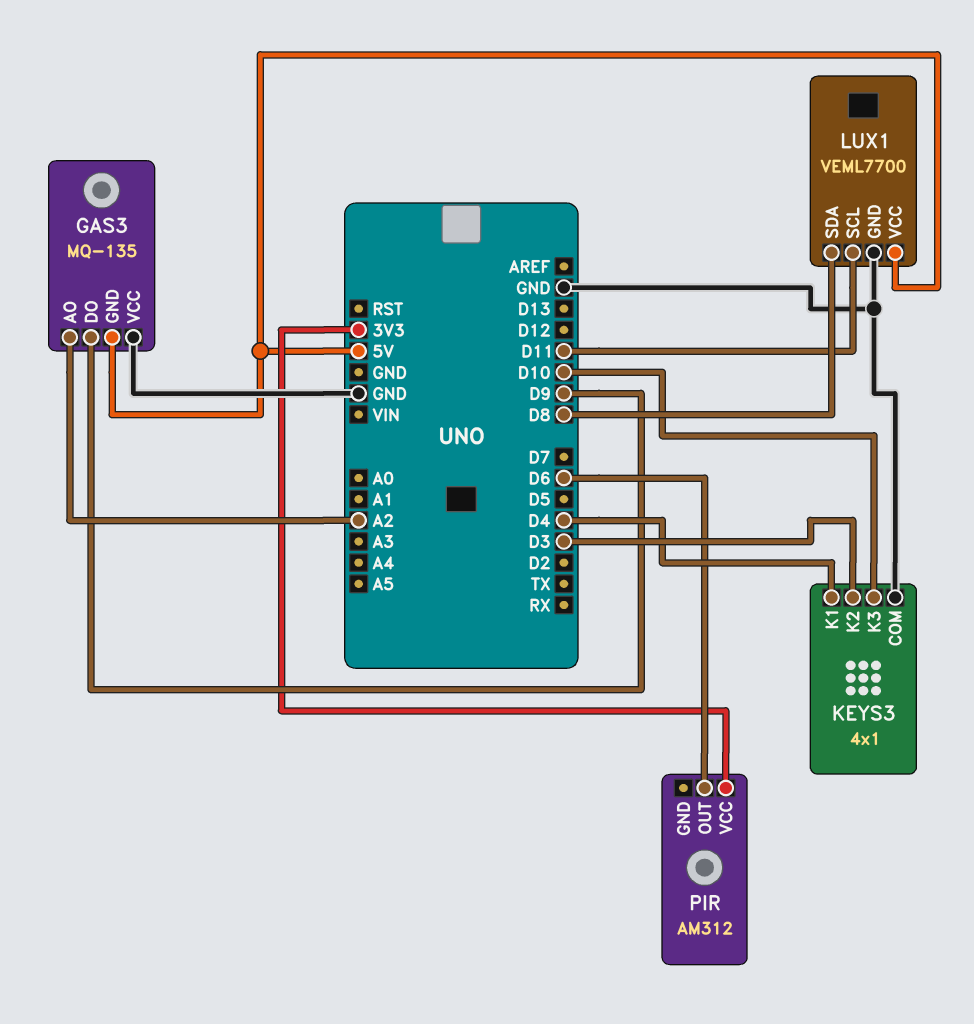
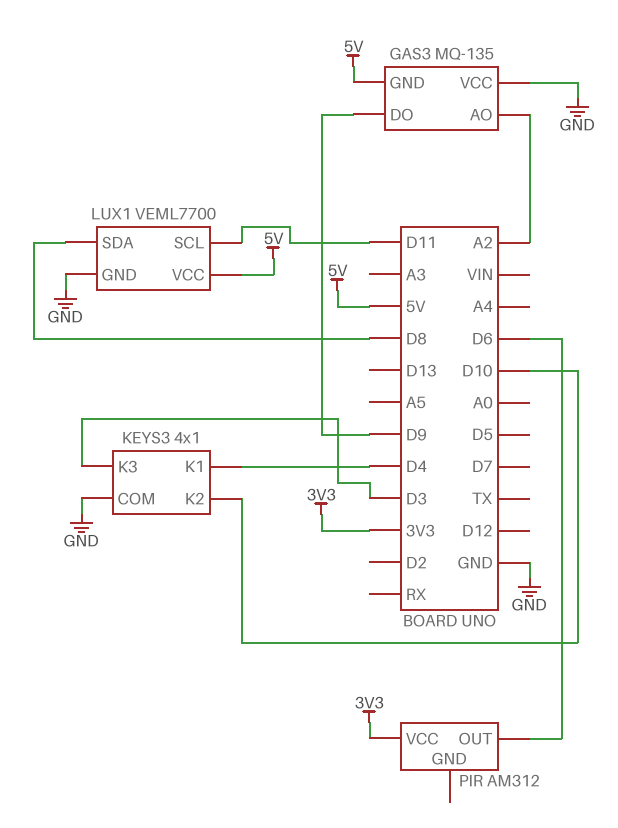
KEYS3 pin K2: D3 -> D10
KEYS3 pin K3: D10 -> D3

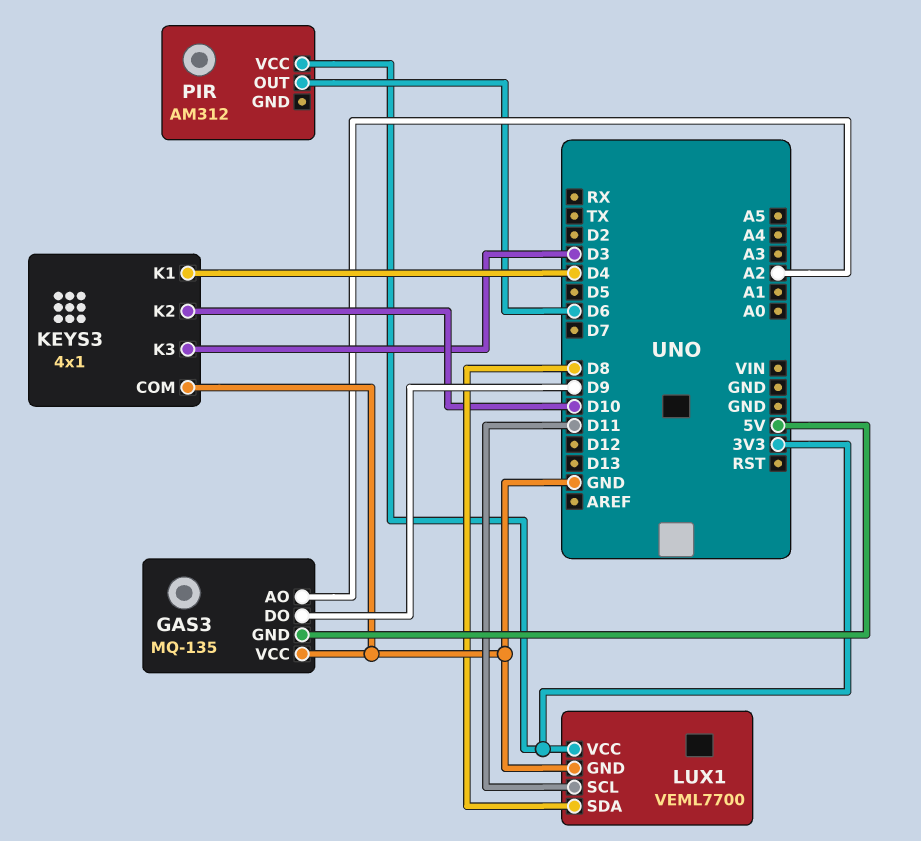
LUX1 pin VCC: 5V -> 3V3

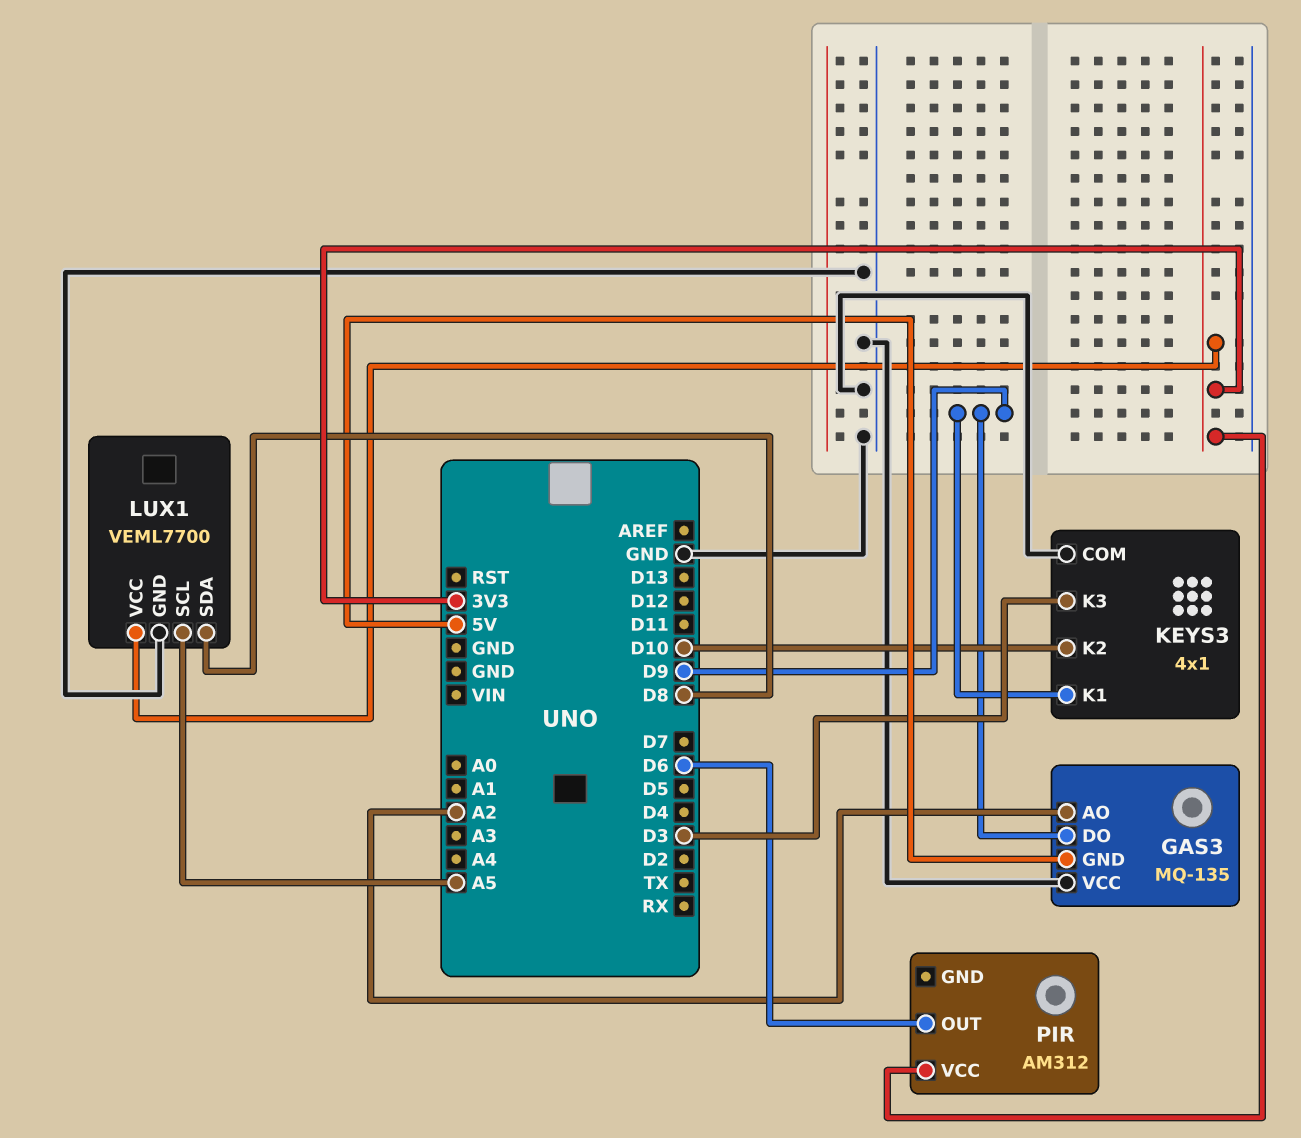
KEYS3 pin K1: D4 -> D9
LUX1 pin SCL: D11 -> A5

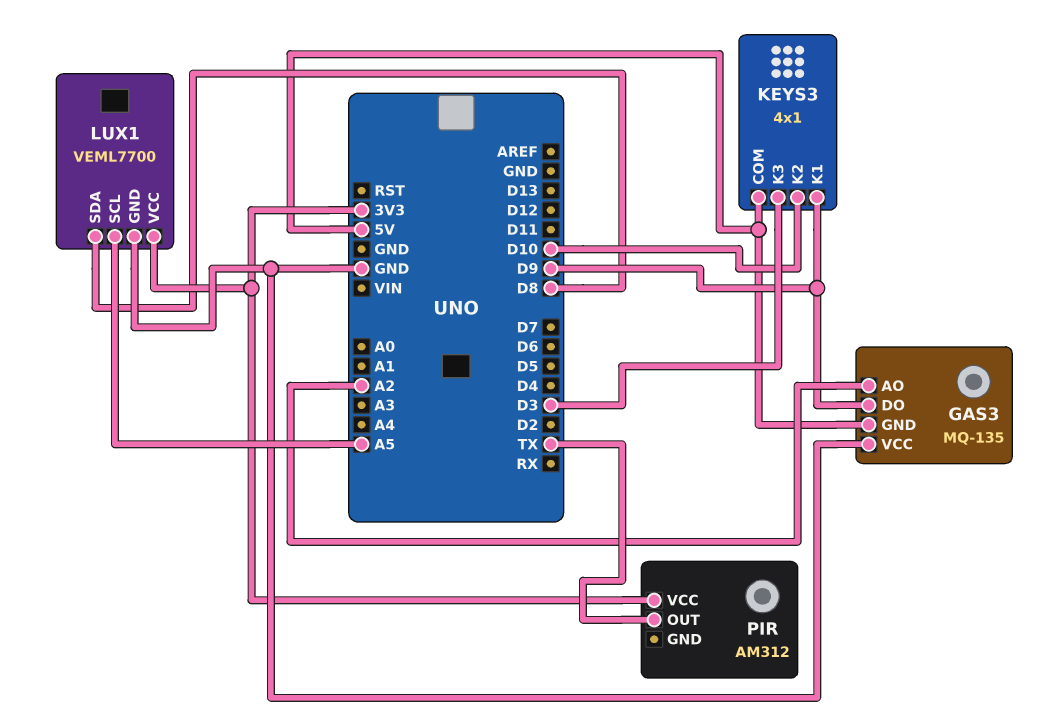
KEYS3 pin COM: GND -> 5V
PIR pin OUT: D6 -> TX

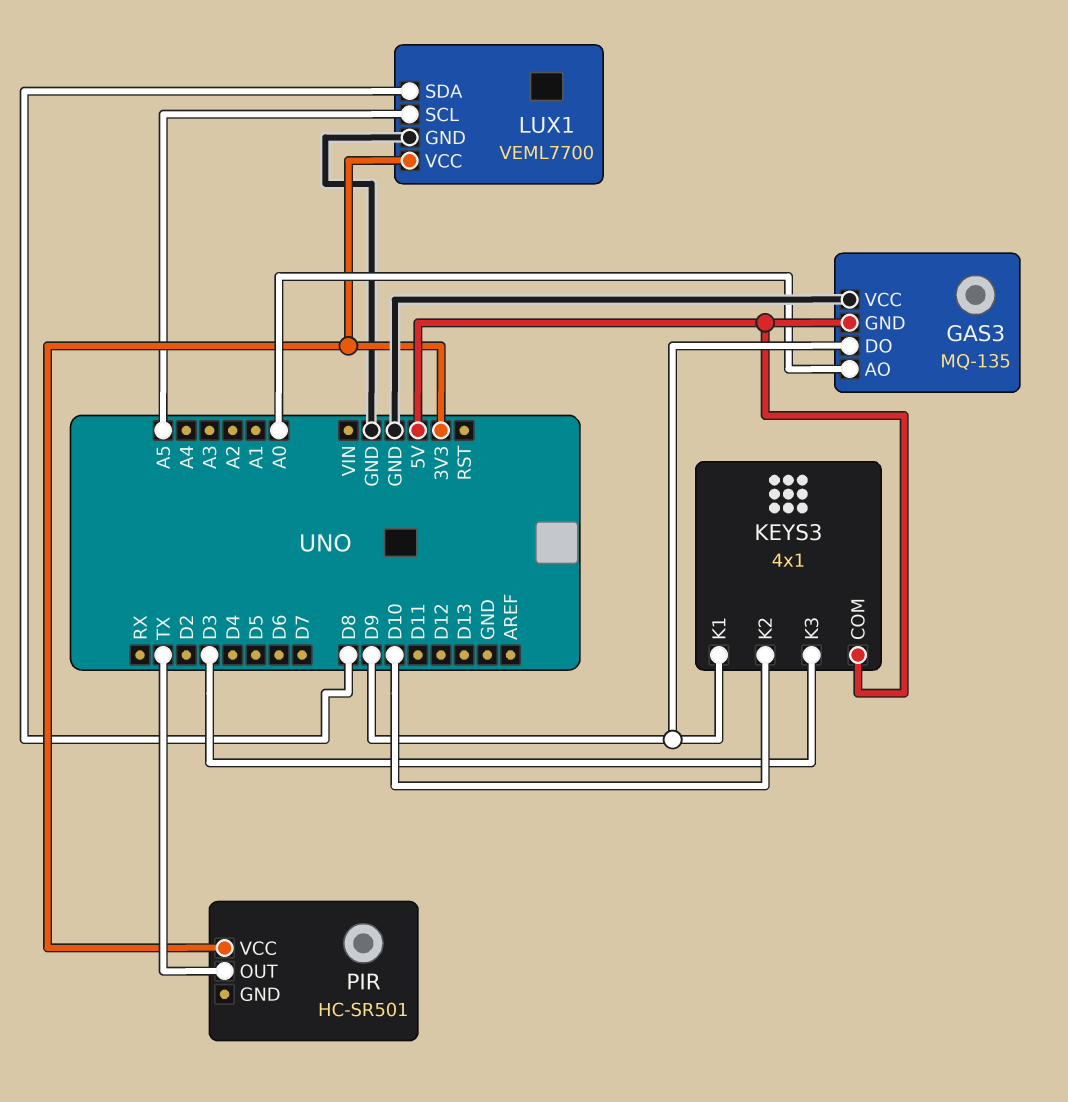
GAS3 pin AO: A2 -> A0
PIR: AM312 -> HC-SR501

